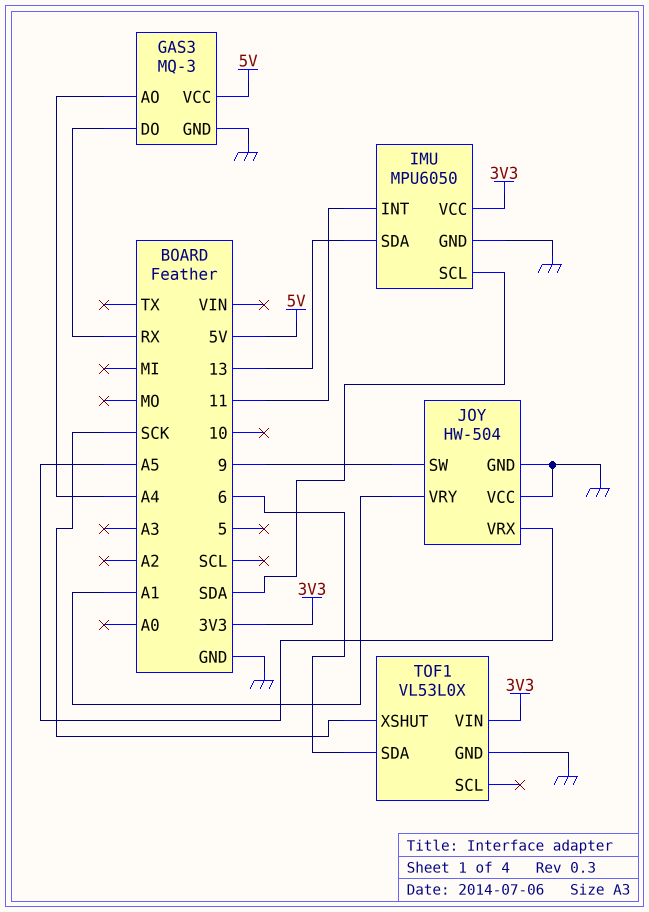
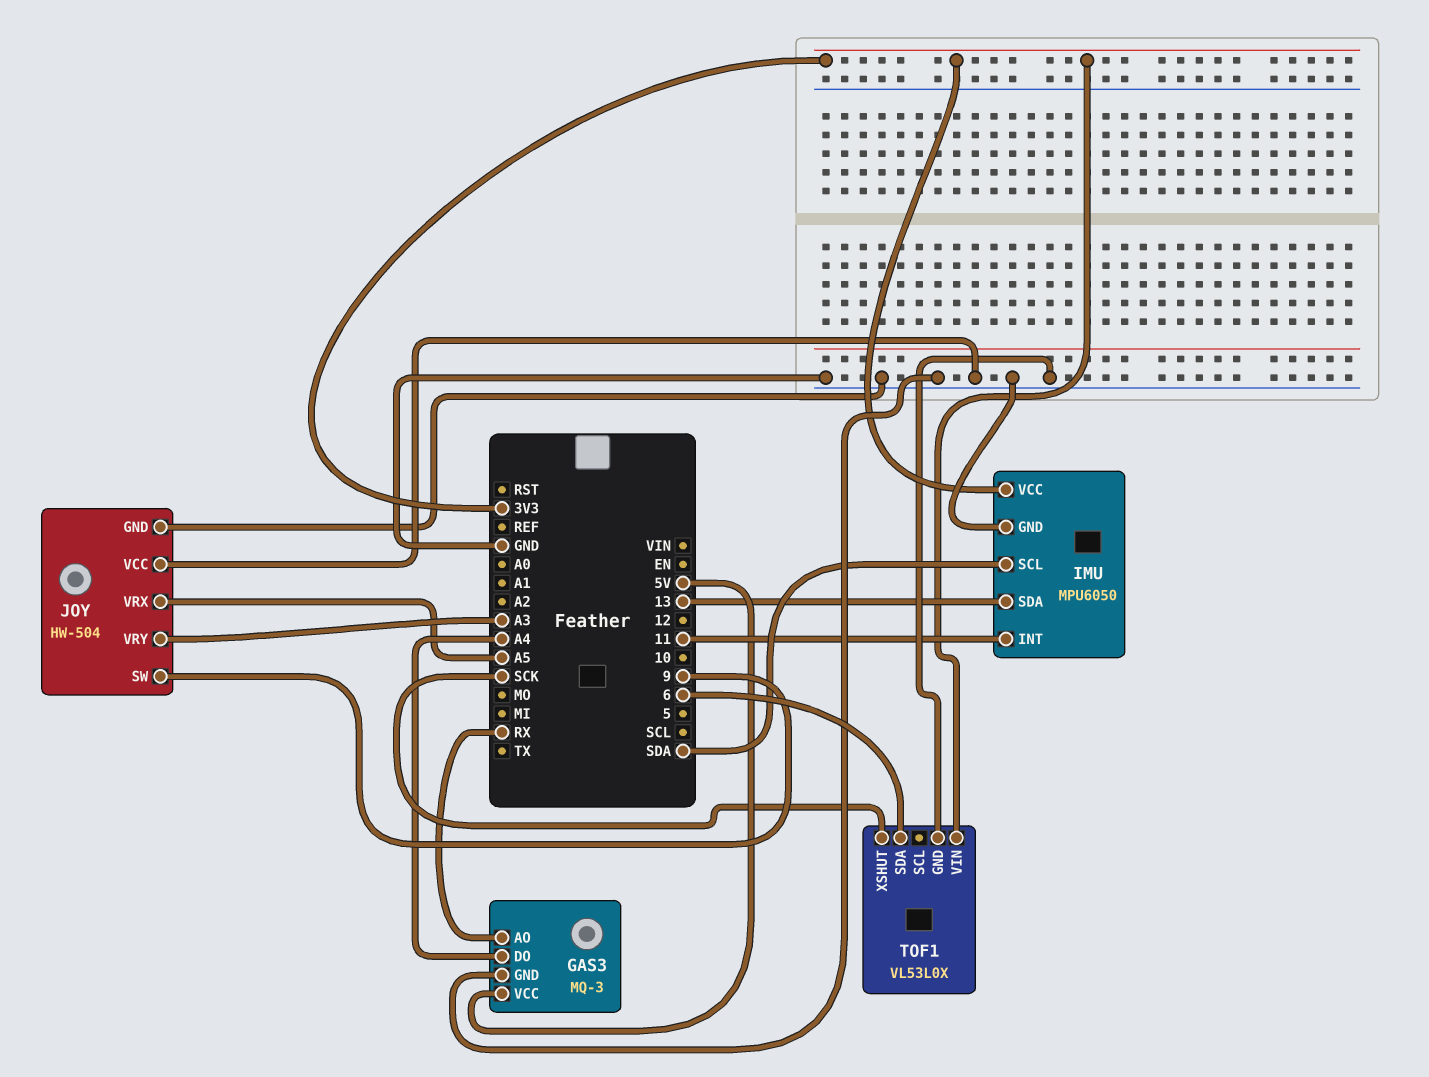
GAS3 pin AO: A4 -> RX
GAS3 pin DO: RX -> A4
JOY pin VRY: A1 -> A3

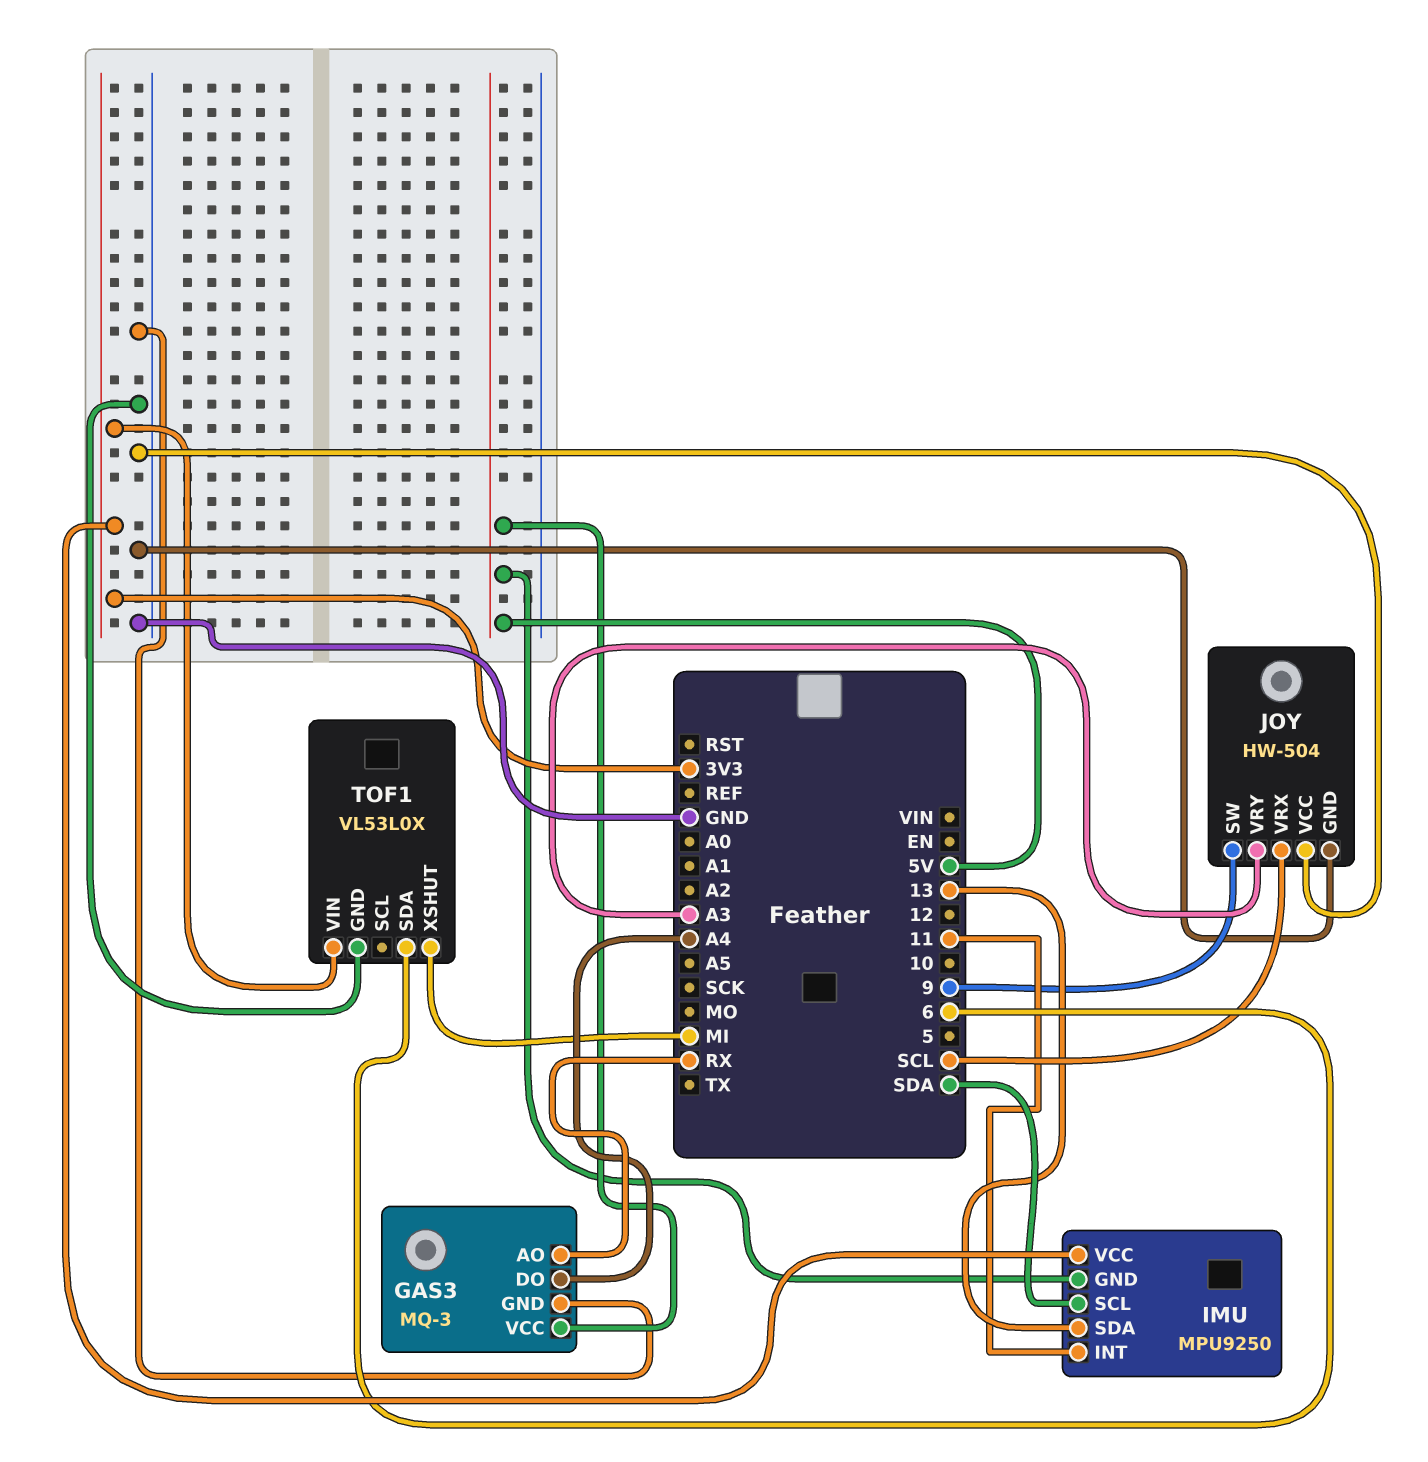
IMU: MPU6050 -> MPU9250
IMU pin GND: GND -> 5V
JOY pin VRX: A5 -> SCL
TOF1 pin XSHUT: SCK -> MI

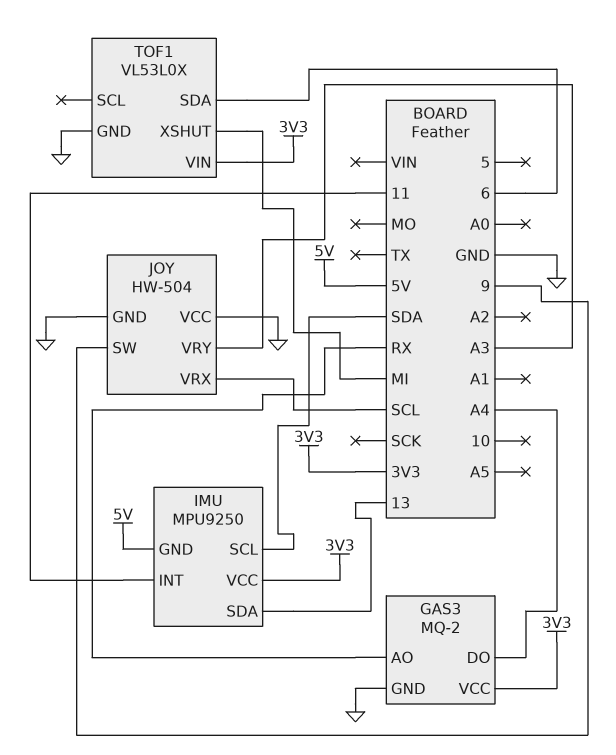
GAS3: MQ-3 -> MQ-2
GAS3 pin VCC: 5V -> 3V3

